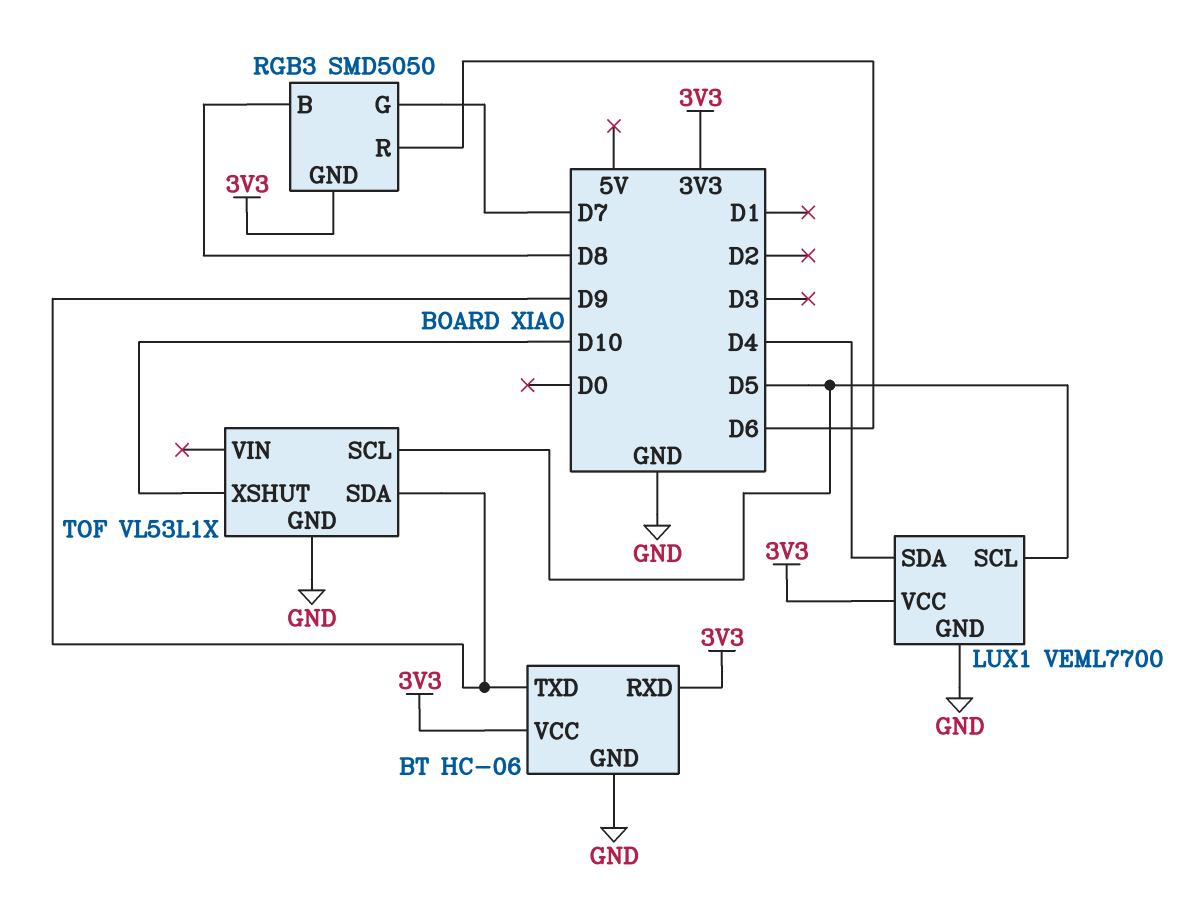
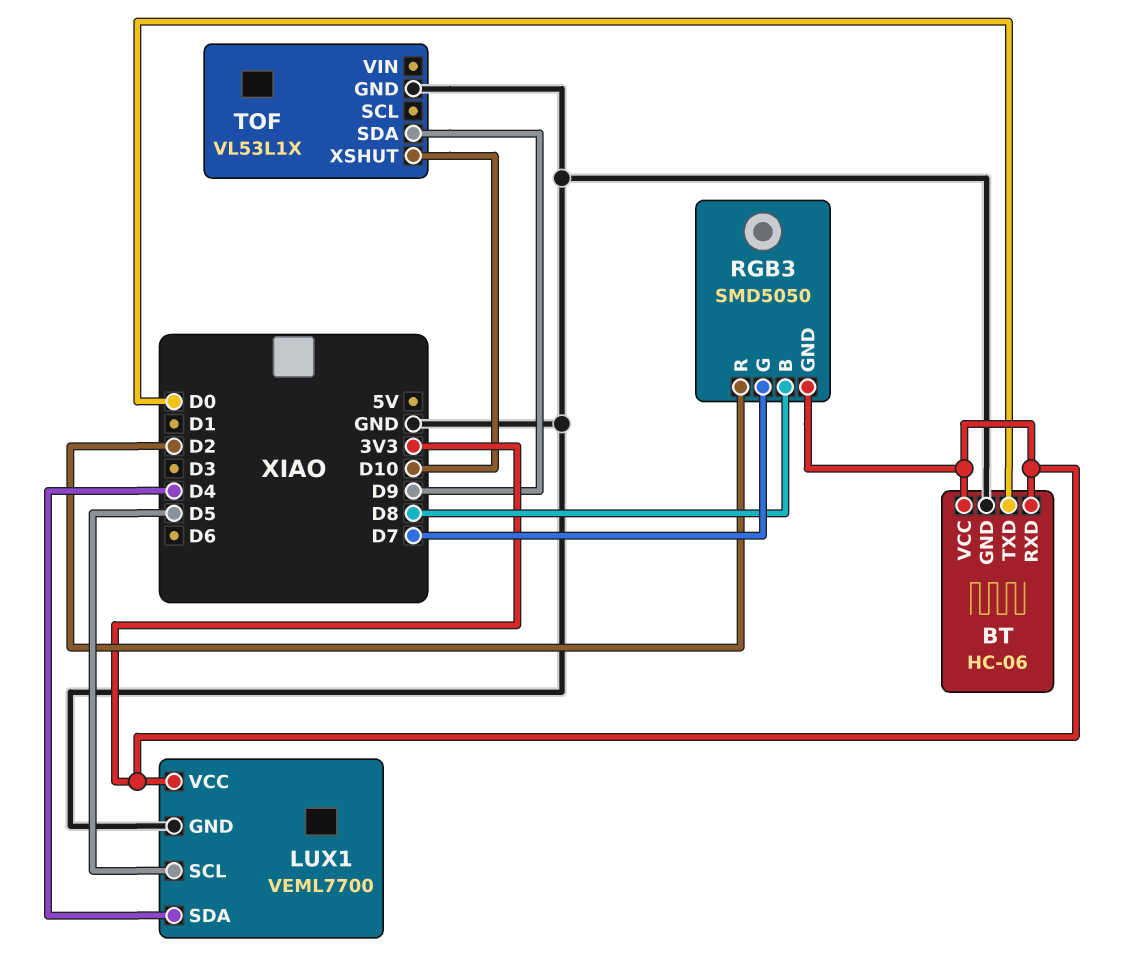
BT pin TXD: D9 -> D0
RGB3 pin R: D6 -> D2
TOF pin SCL: D5 -> none

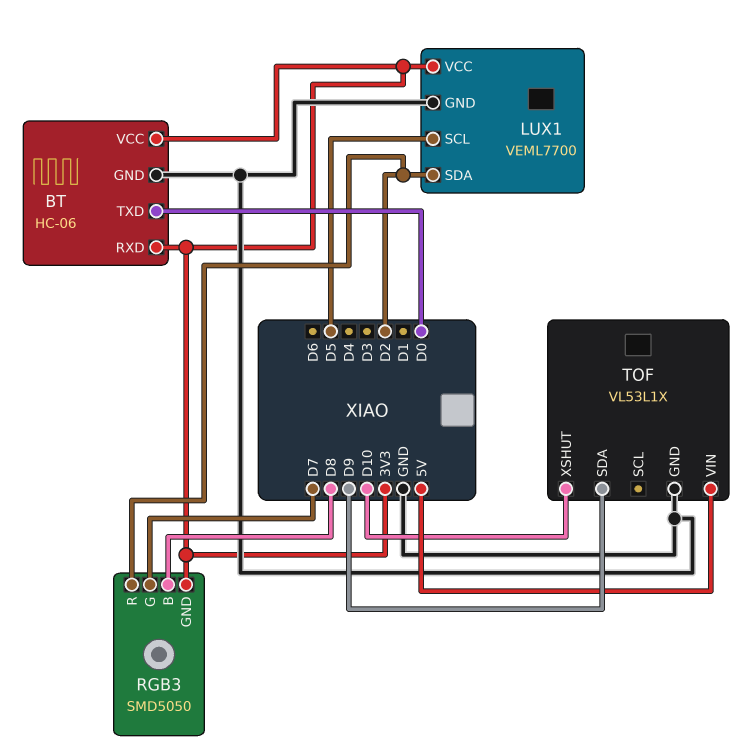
LUX1 pin SDA: D4 -> D2
TOF pin VIN: none -> 5V

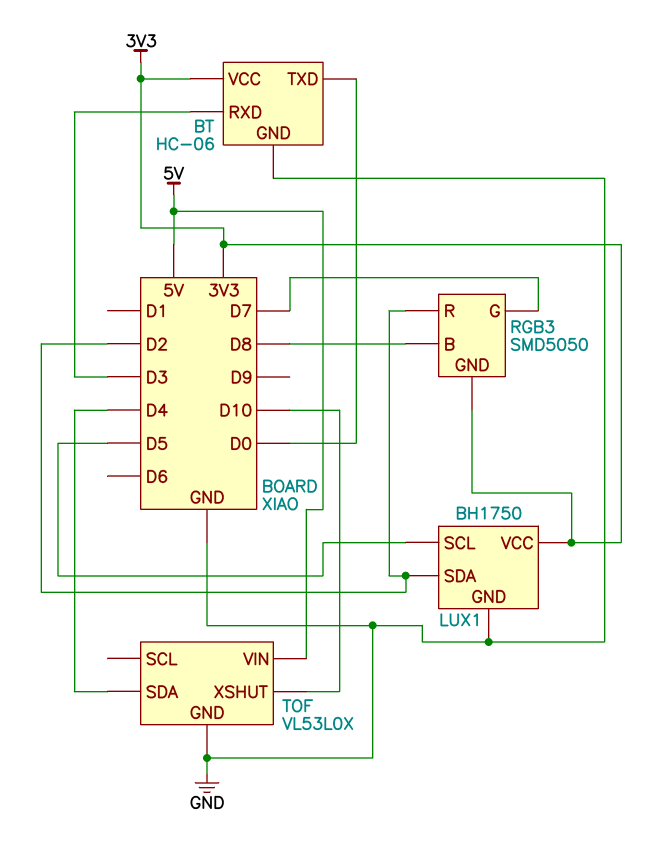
BT pin RXD: 3V3 -> D3
LUX1: VEML7700 -> BH1750
TOF: VL53L1X -> VL53L0X
TOF pin SDA: D9 -> D4

